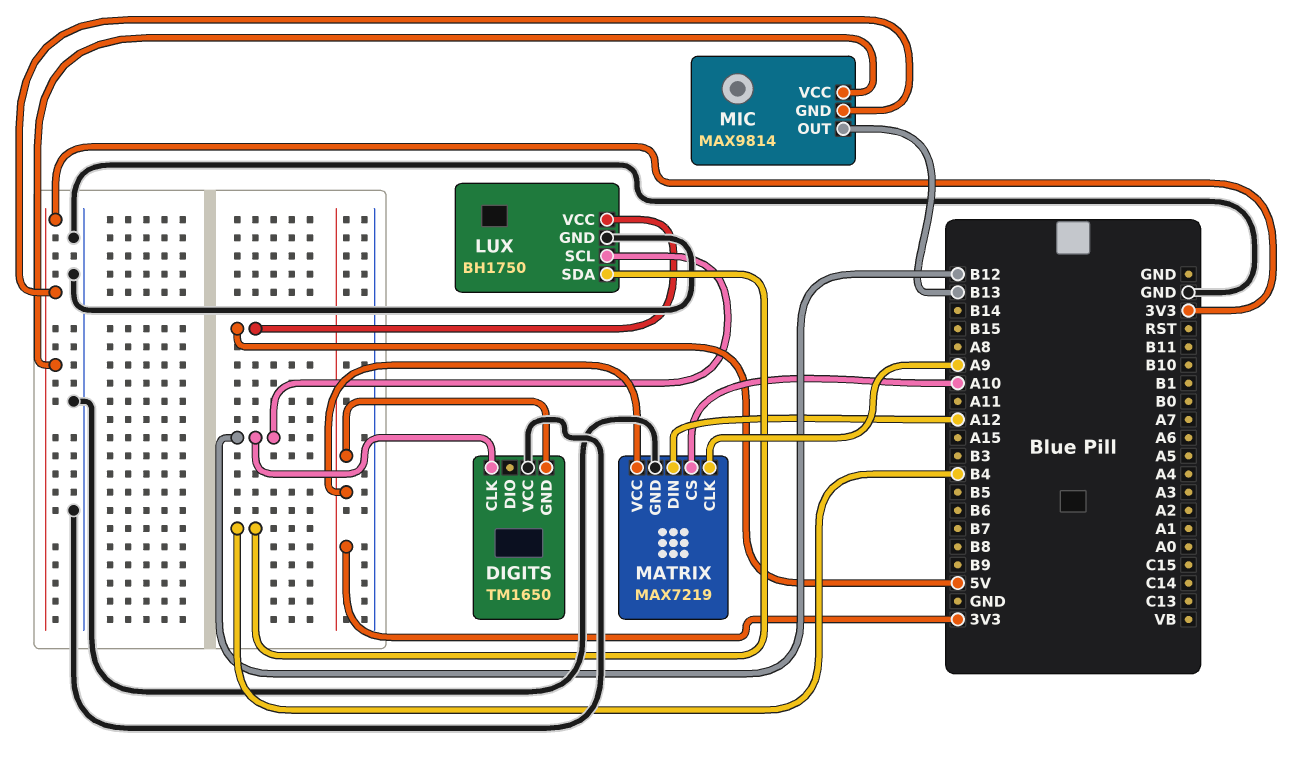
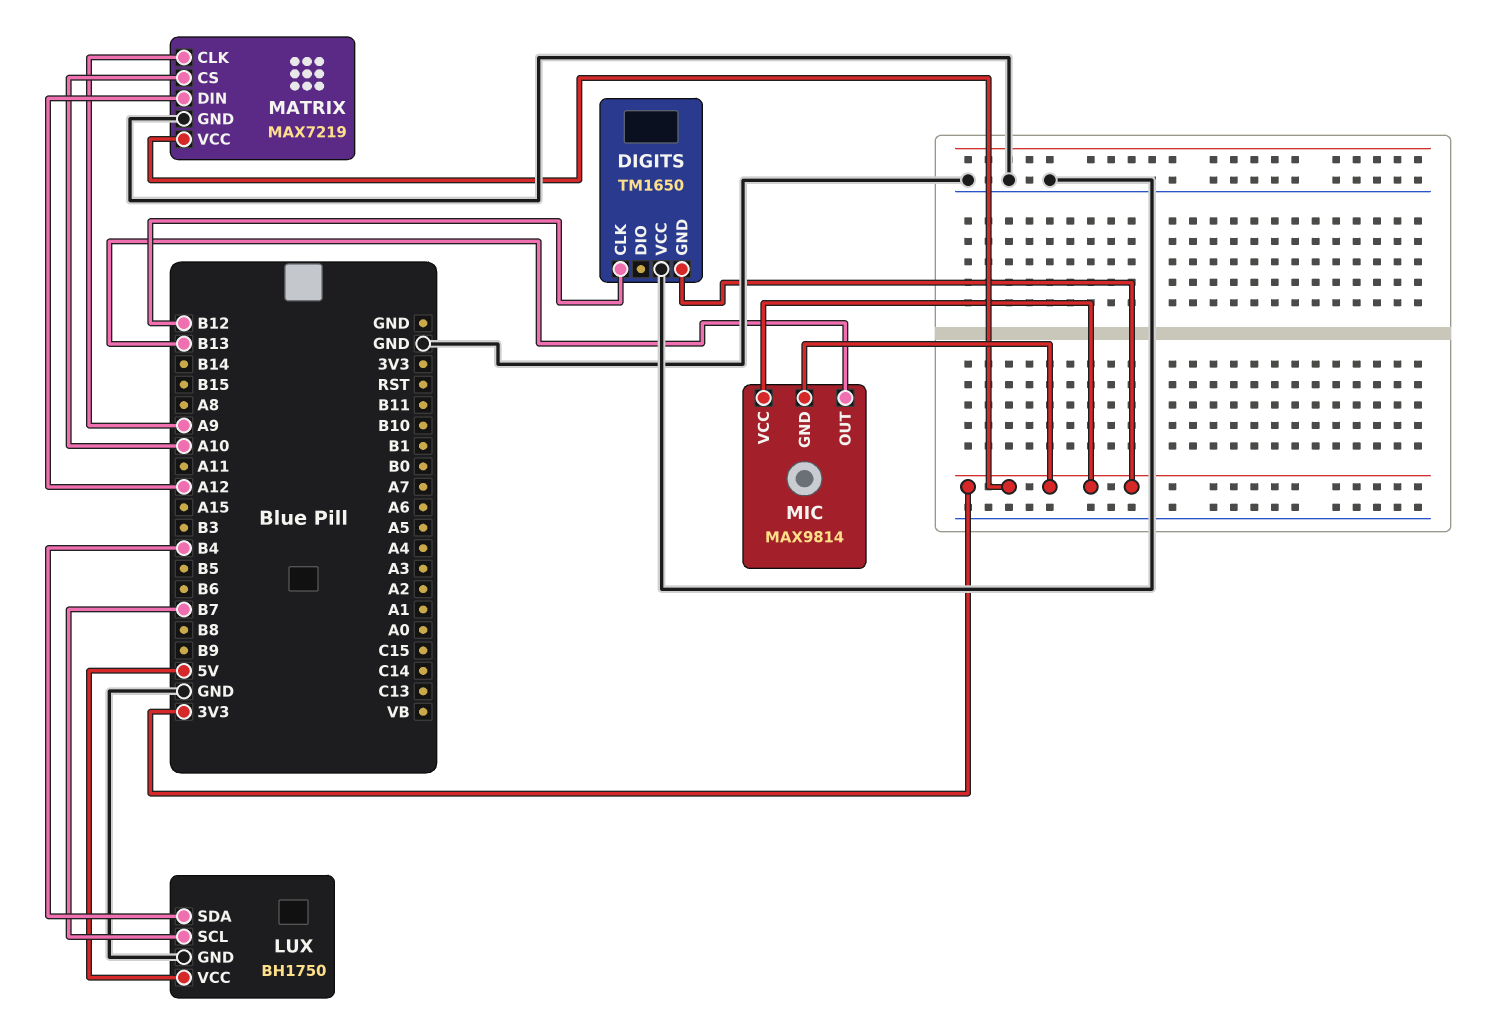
LUX pin SCL: B12 -> B7

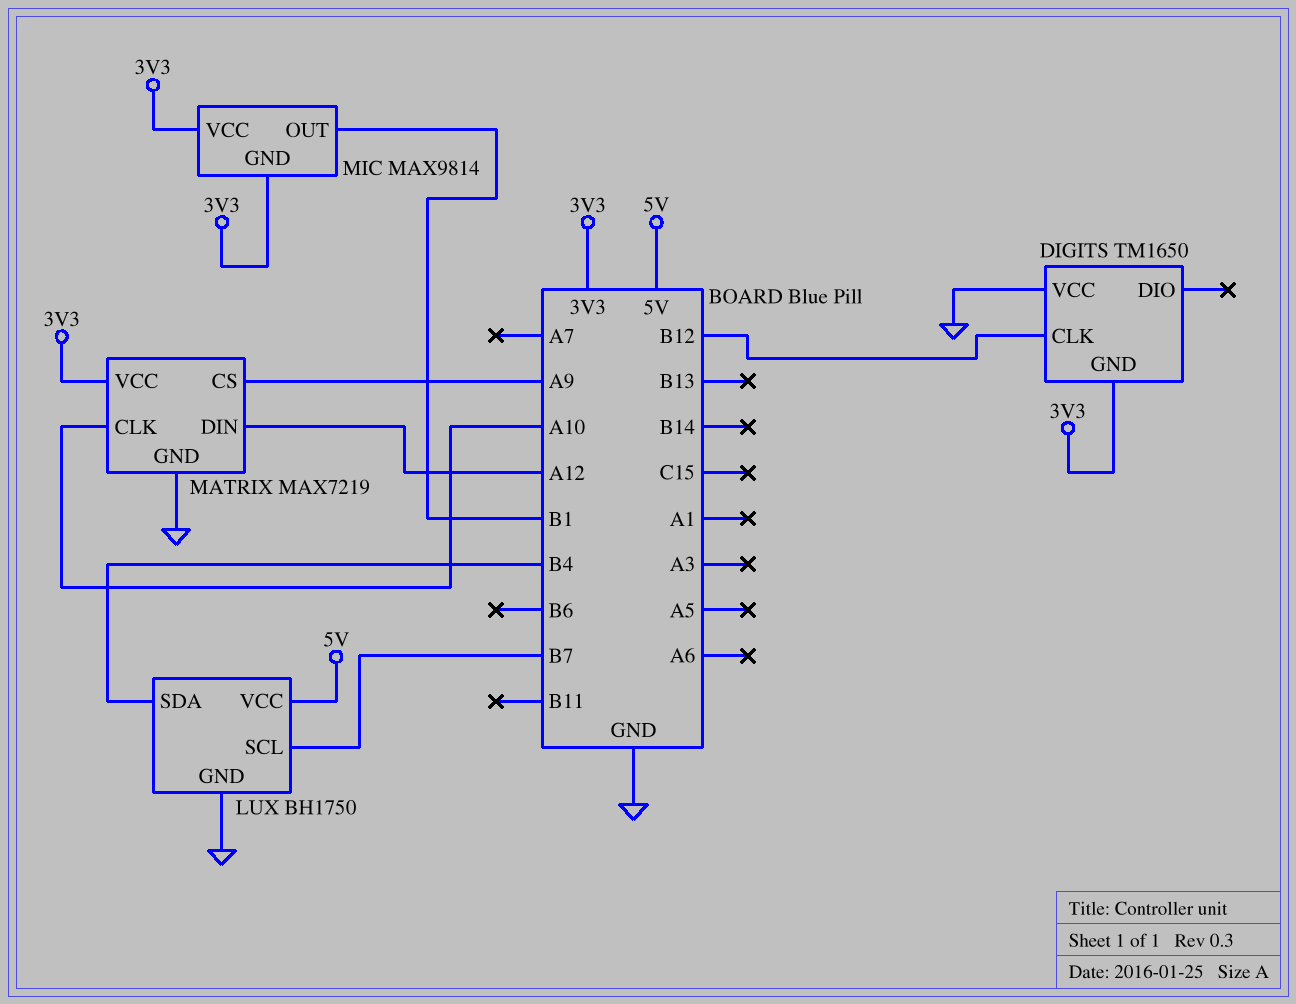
MATRIX pin CLK: A9 -> A10
MATRIX pin CS: A10 -> A9
MIC pin OUT: B13 -> B1

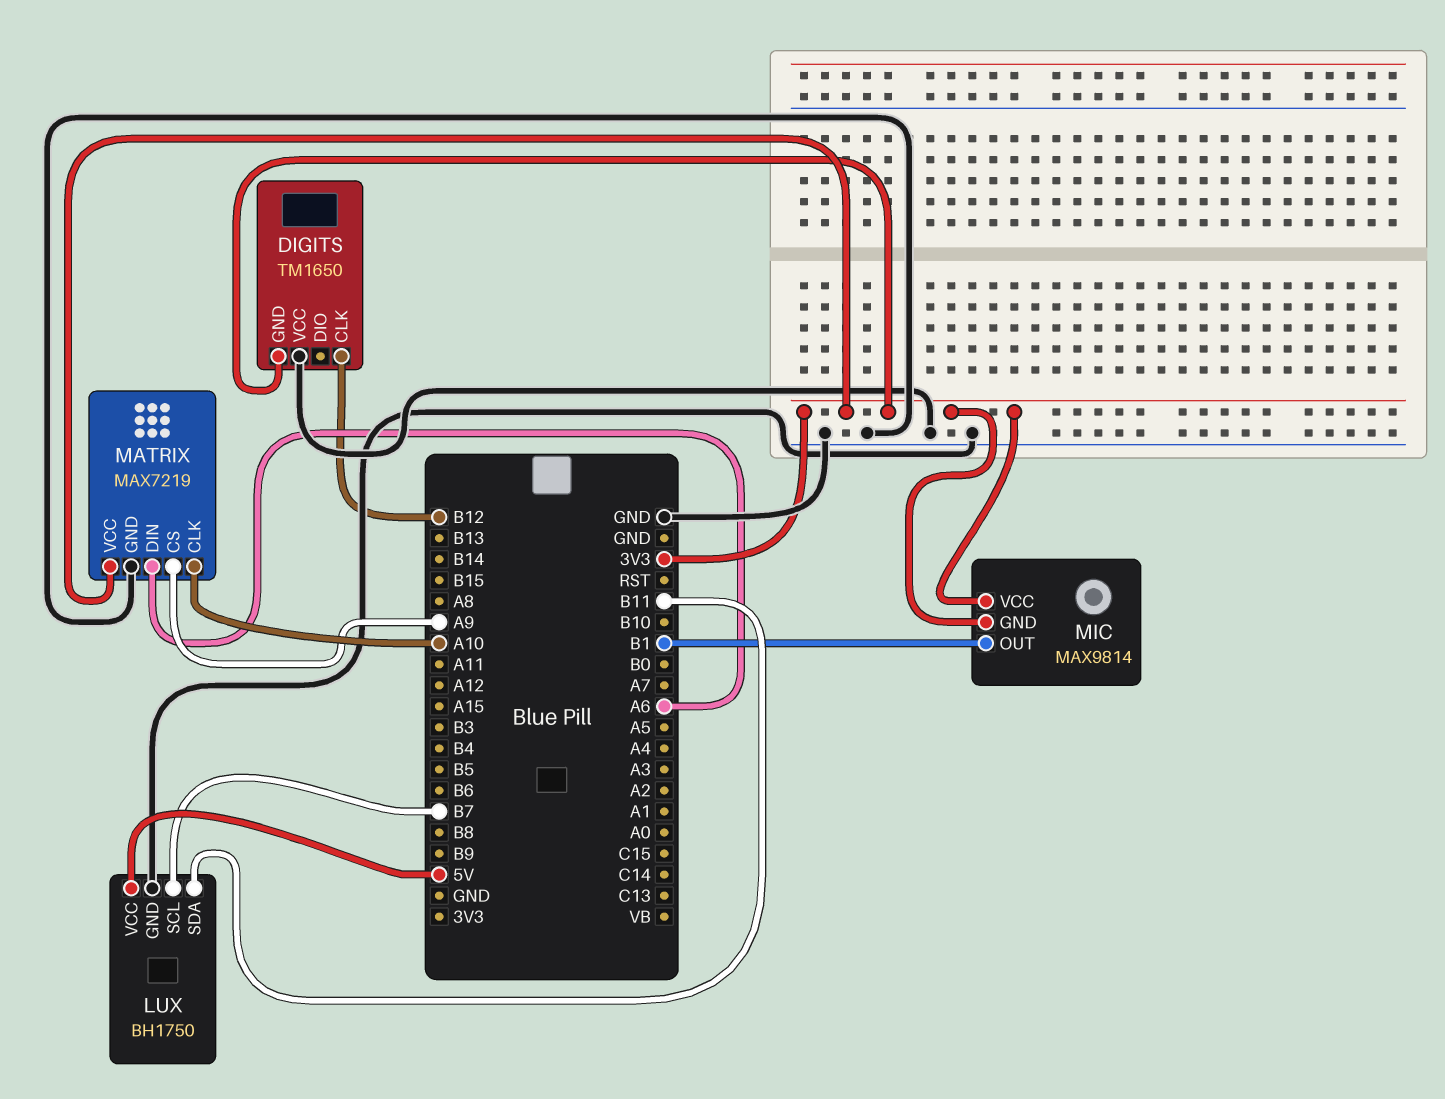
LUX pin SDA: B4 -> B11
MATRIX pin DIN: A12 -> A6

